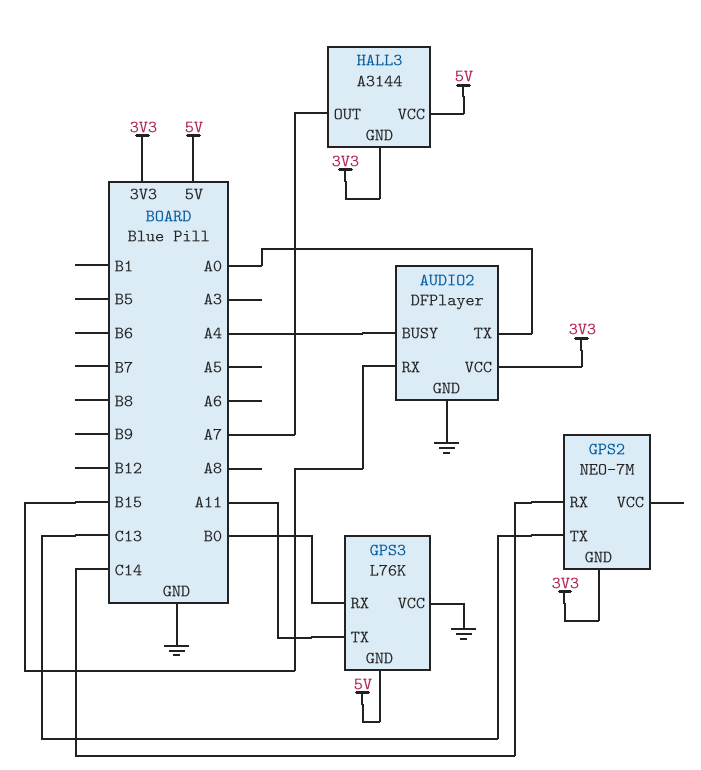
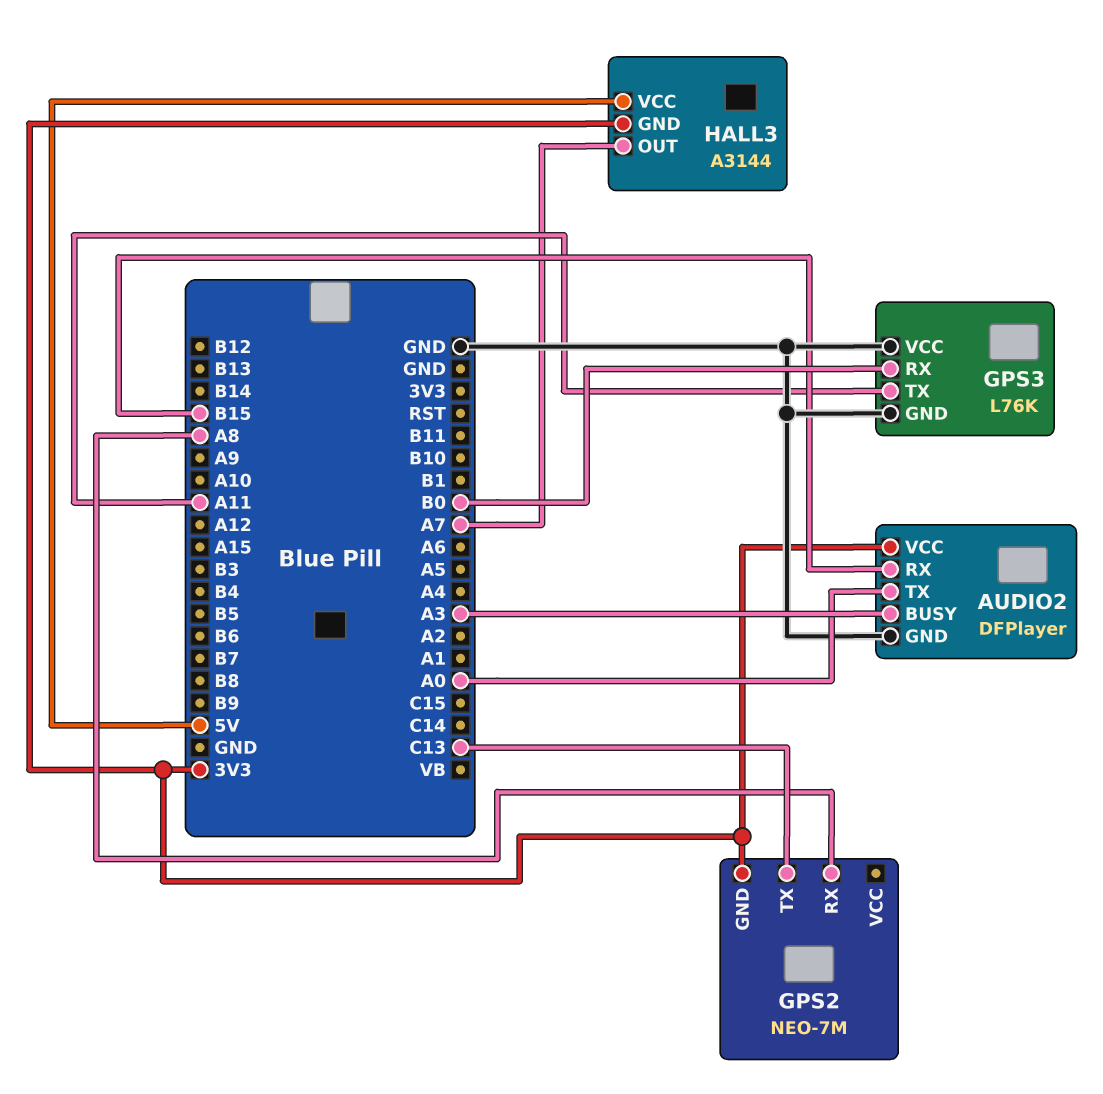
AUDIO2 pin BUSY: A4 -> A3
GPS2 pin RX: C14 -> A8
GPS3 pin GND: 5V -> GND

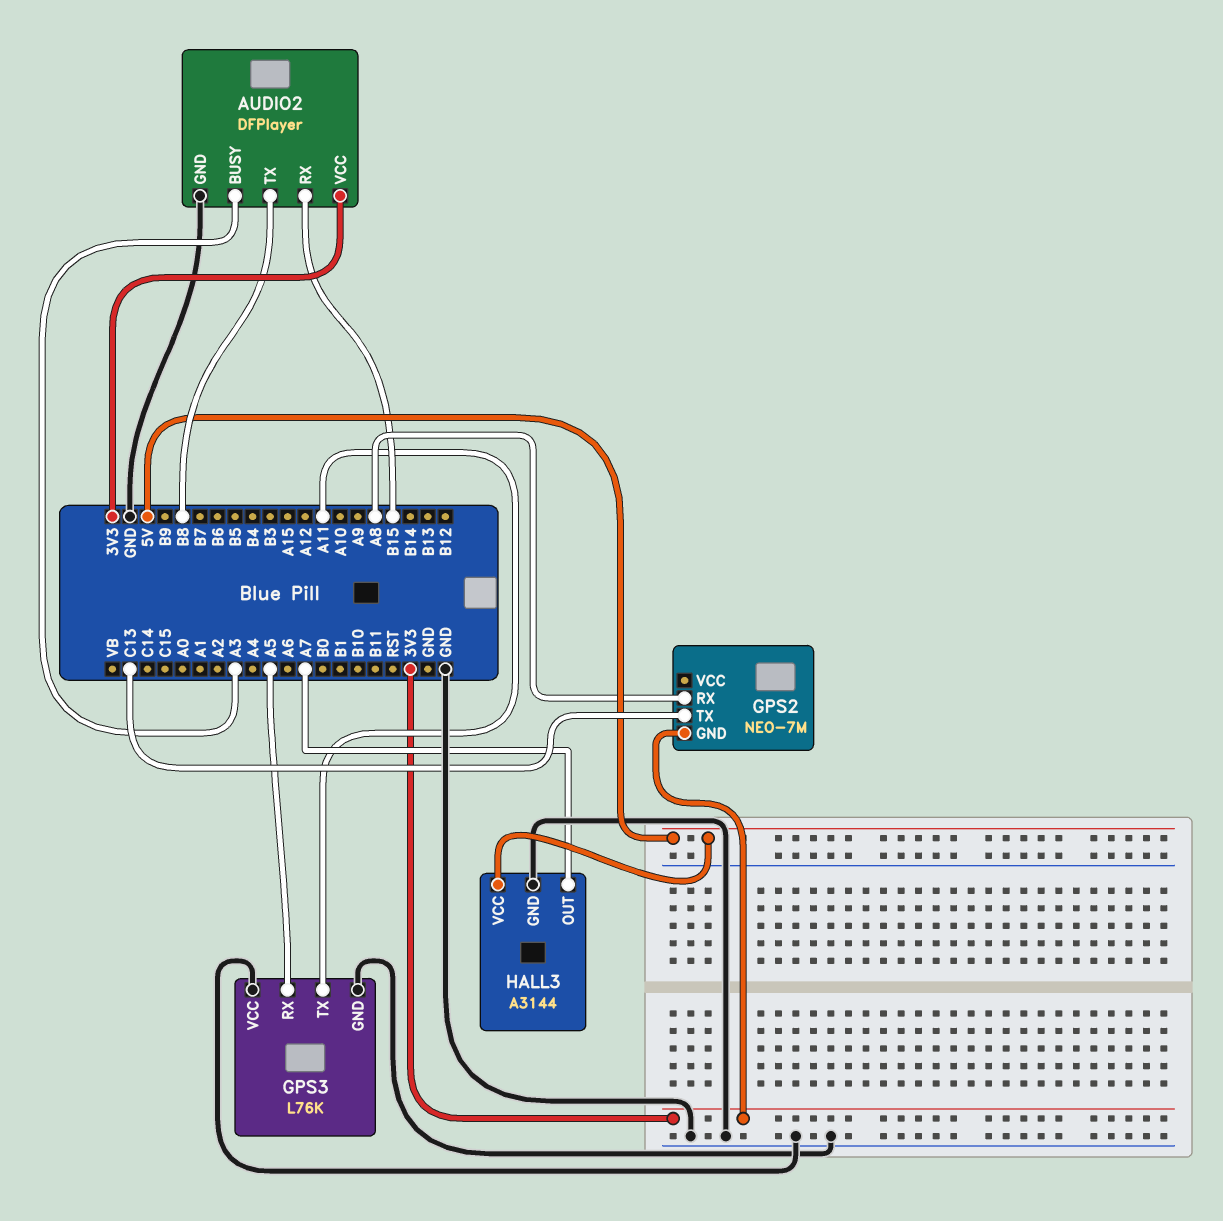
AUDIO2 pin TX: A0 -> B8
GPS3 pin RX: B0 -> A5
HALL3 pin GND: 3V3 -> GND

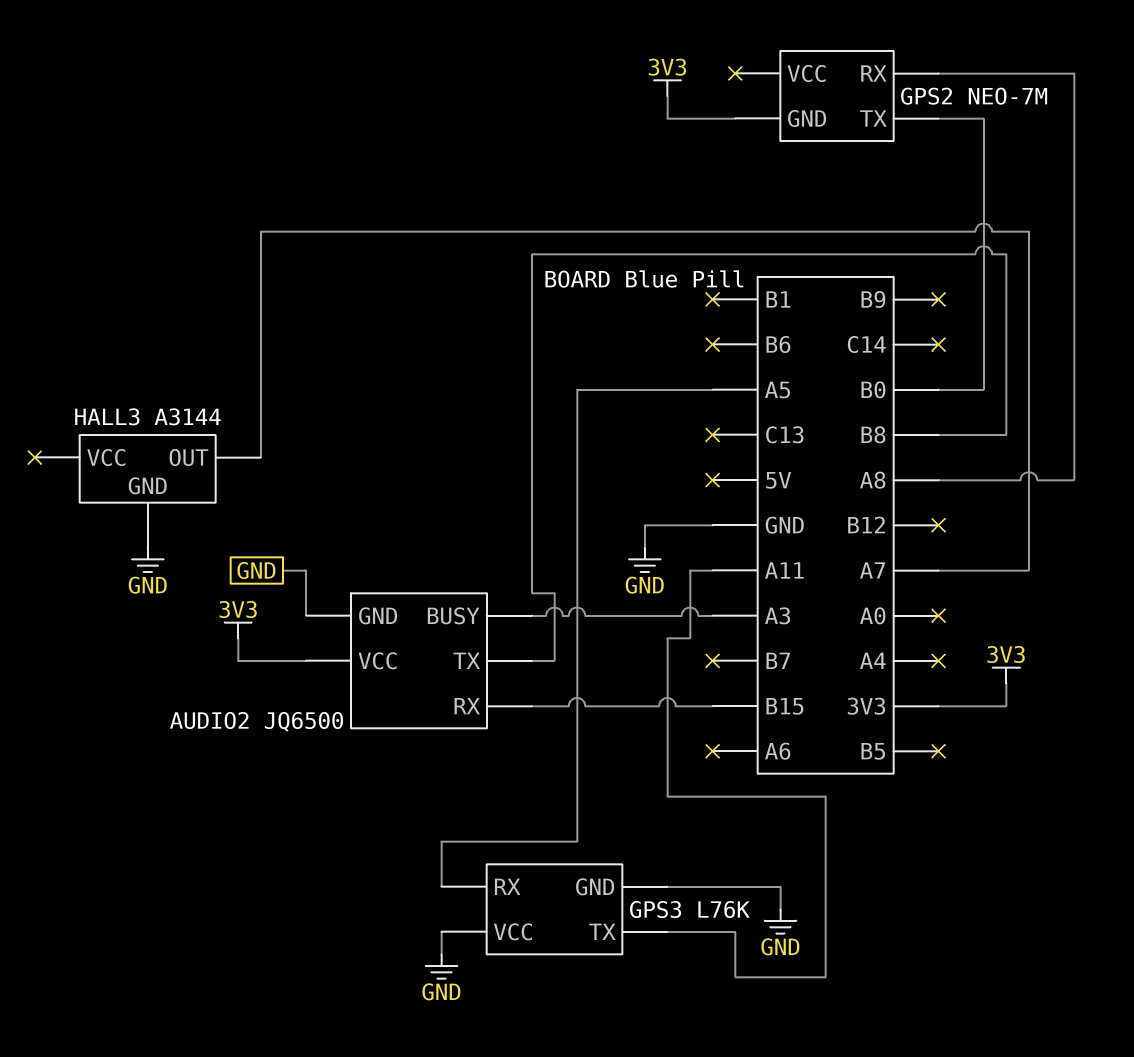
AUDIO2: DFPlayer -> JQ6500
GPS2 pin TX: C13 -> B0
HALL3 pin VCC: 5V -> none

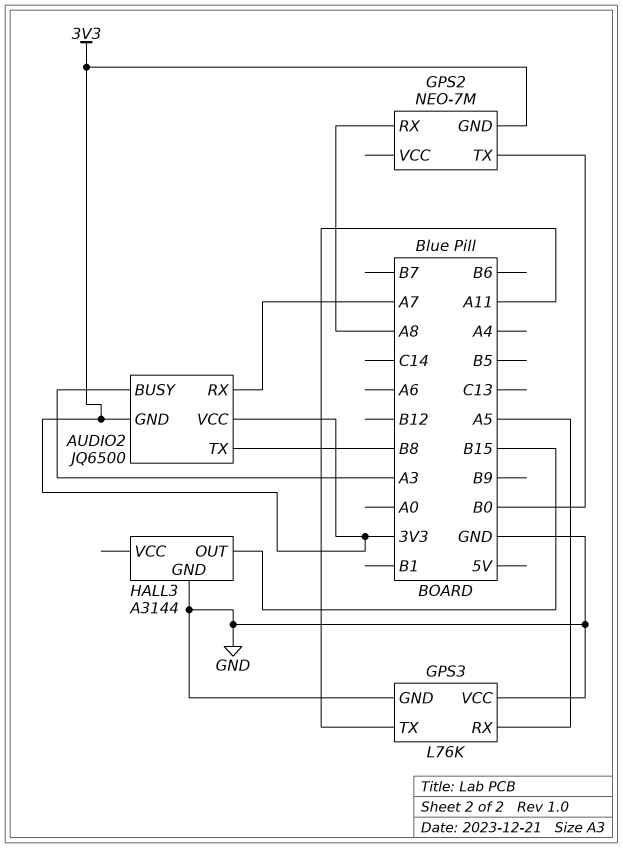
AUDIO2 pin GND: GND -> 3V3
AUDIO2 pin RX: B15 -> A7
HALL3 pin OUT: A7 -> B15

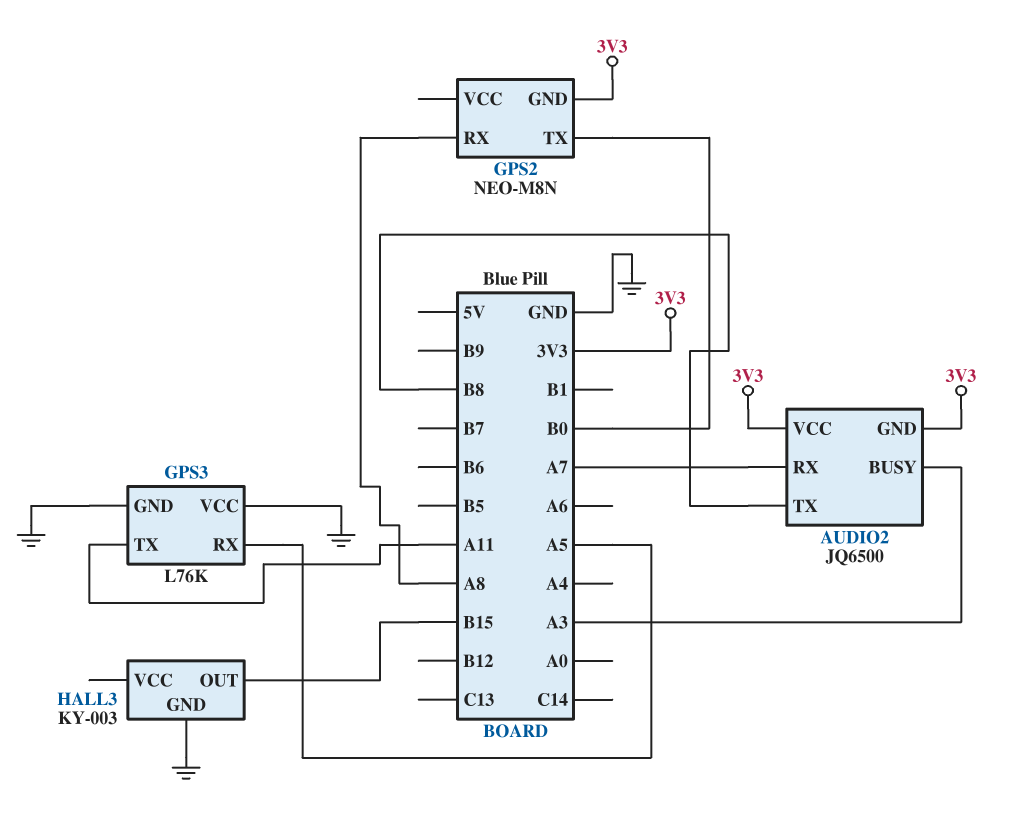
GPS2: NEO-7M -> NEO-M8N
HALL3: A3144 -> KY-003

